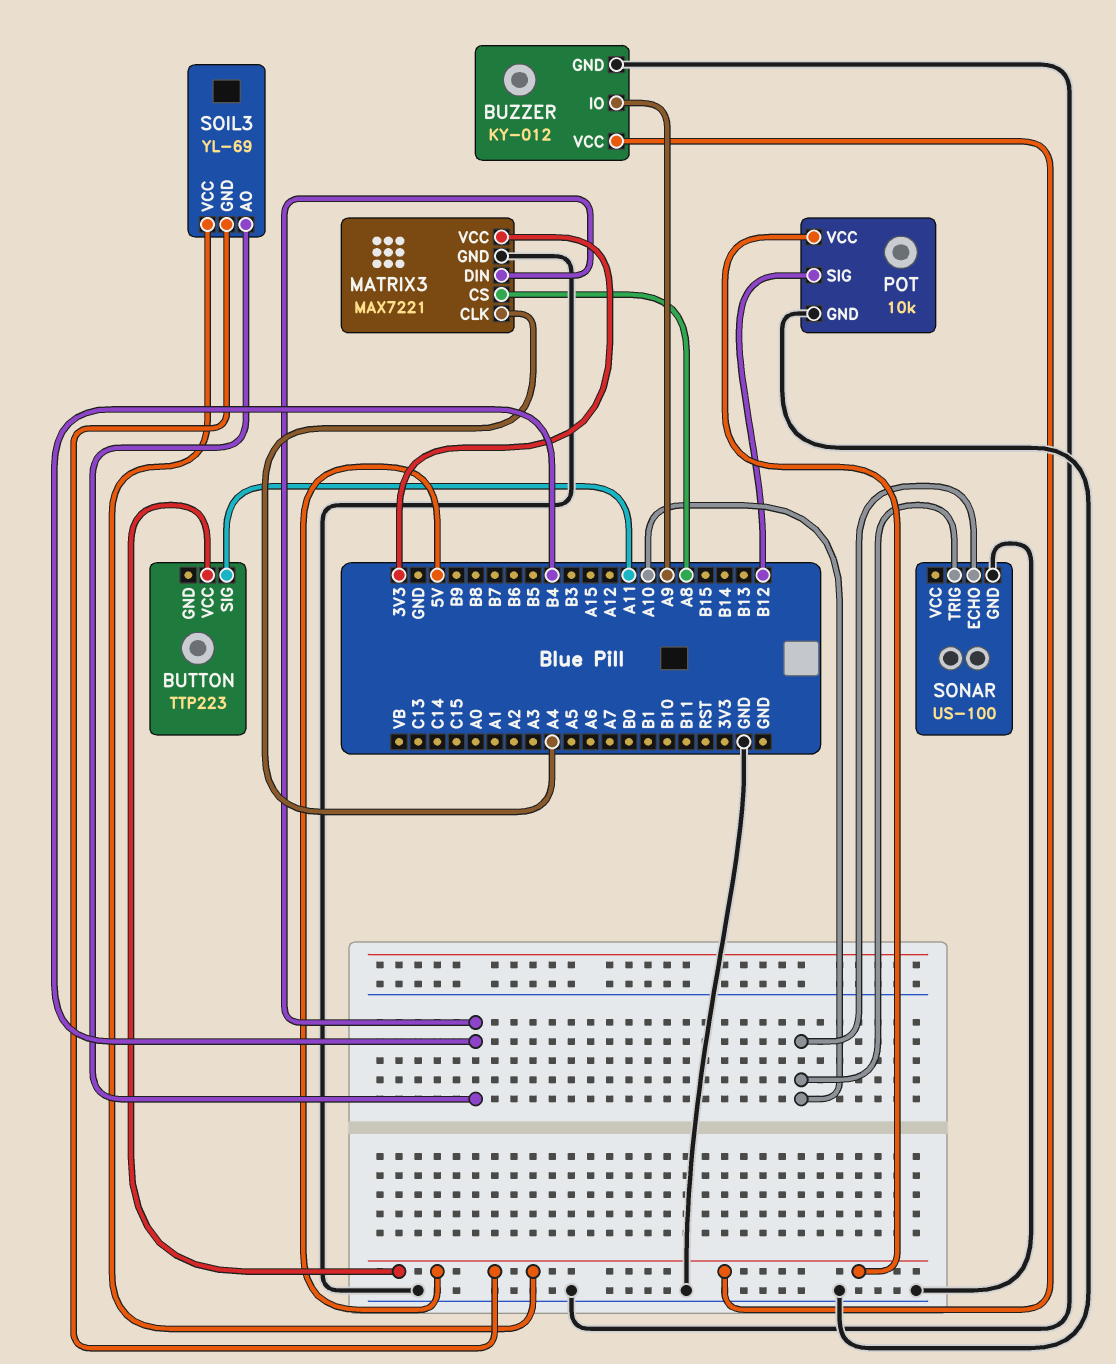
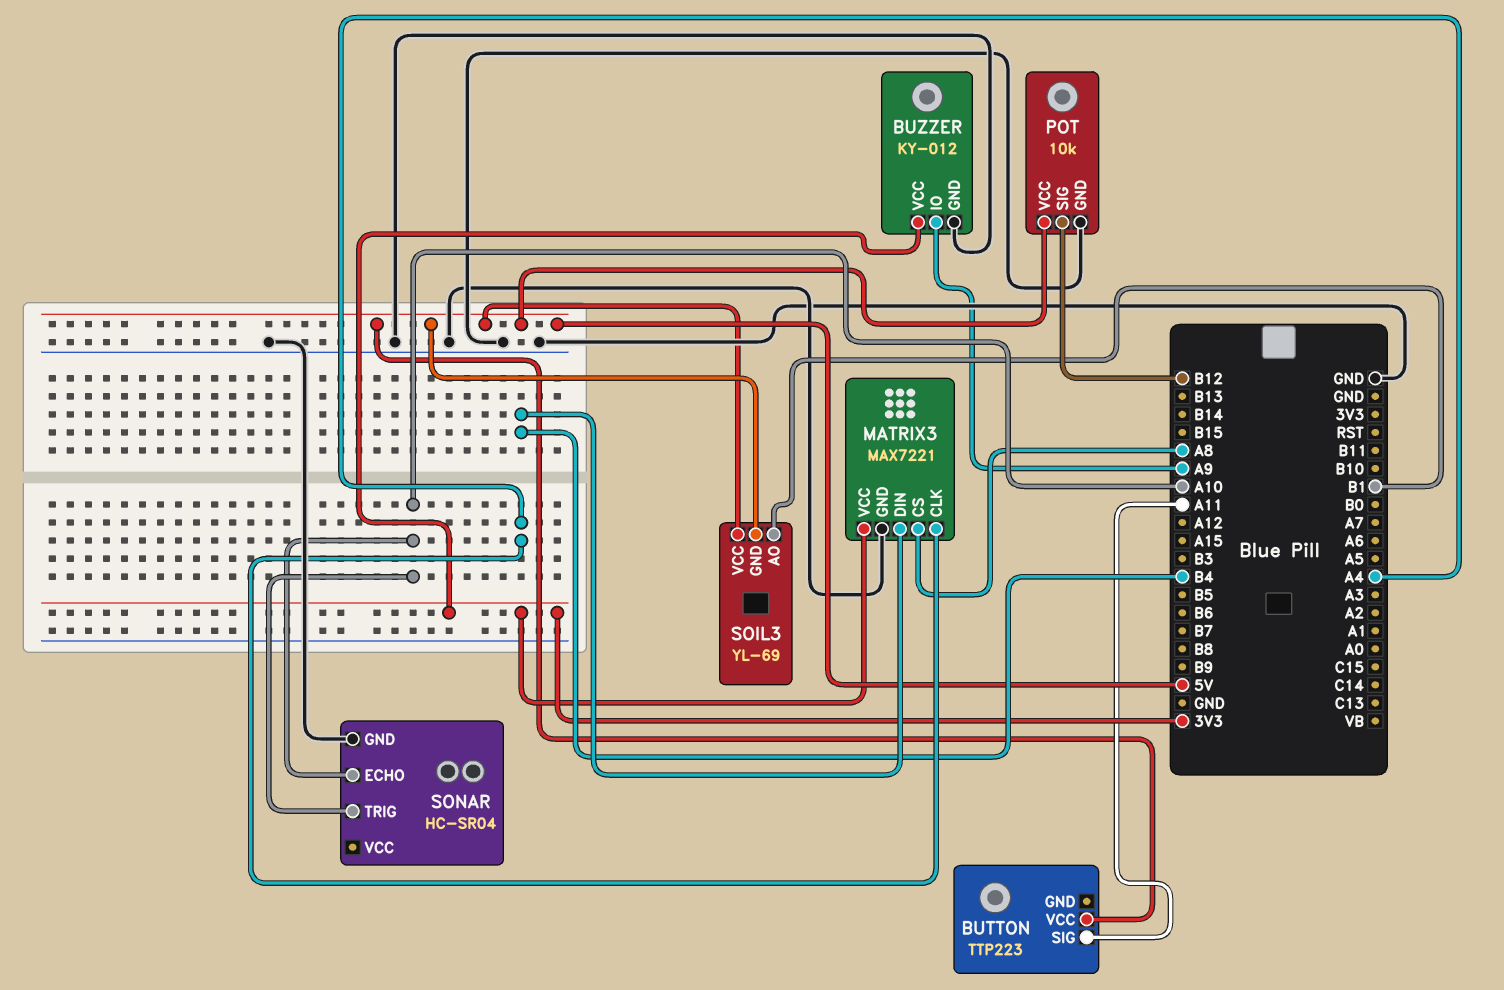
BUZZER pin VCC: 5V -> 3V3
SOIL3 pin AO: B4 -> B1
SONAR: US-100 -> HC-SR04

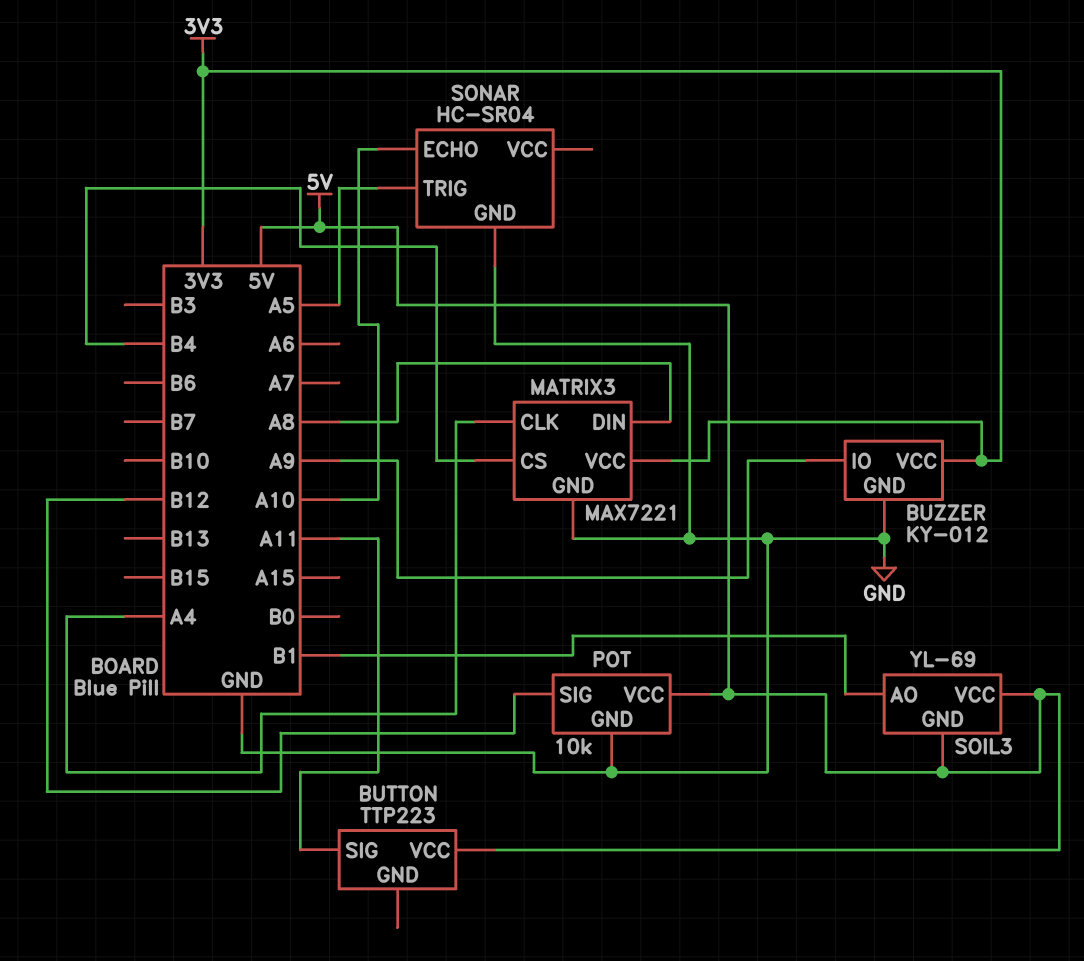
MATRIX3 pin CS: A8 -> B4
MATRIX3 pin DIN: B4 -> A8
SONAR pin TRIG: A10 -> A5

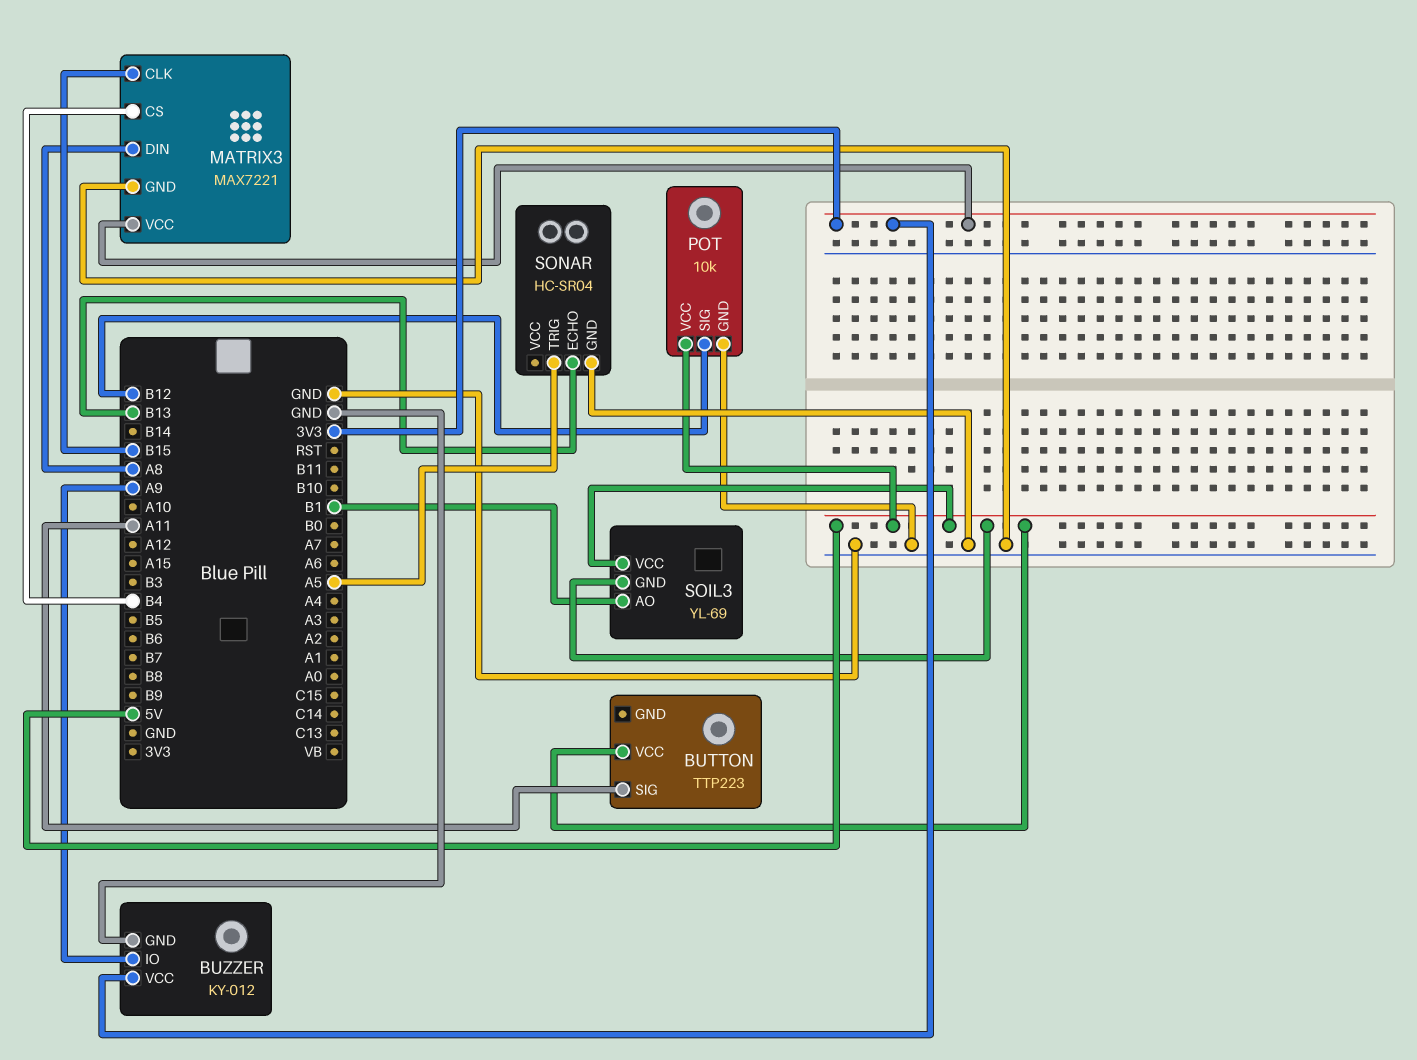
MATRIX3 pin CLK: A4 -> B15
SONAR pin ECHO: A10 -> B13

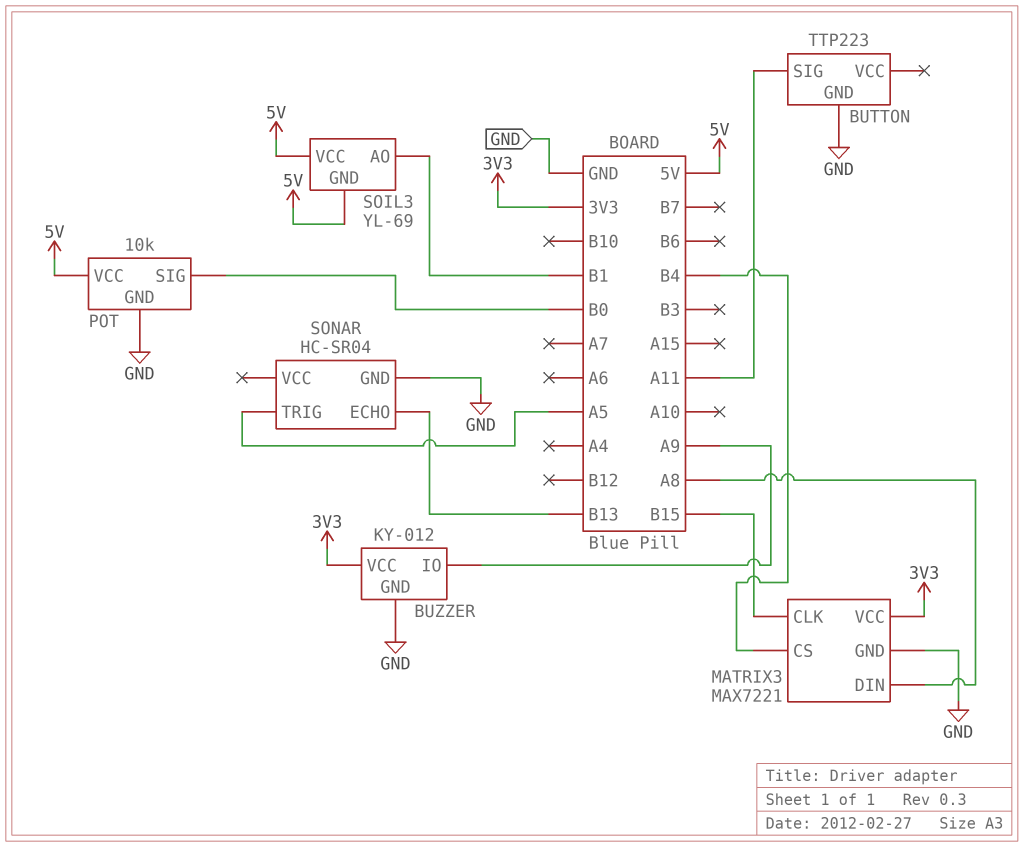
BUTTON pin GND: none -> GND
BUTTON pin VCC: 5V -> none
POT pin SIG: B12 -> B0

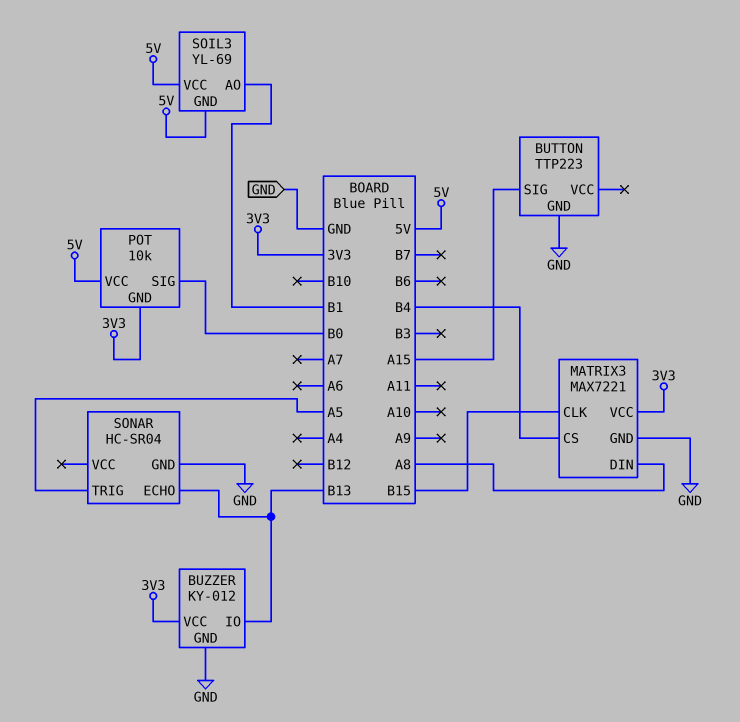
BUTTON pin SIG: A11 -> A15
BUZZER pin IO: A9 -> B13
POT pin GND: GND -> 3V3

